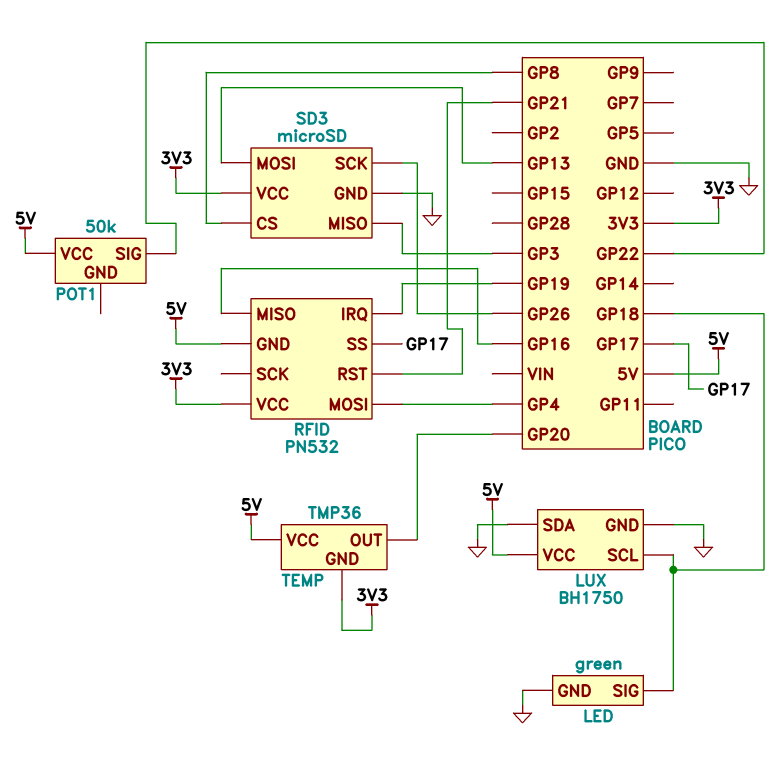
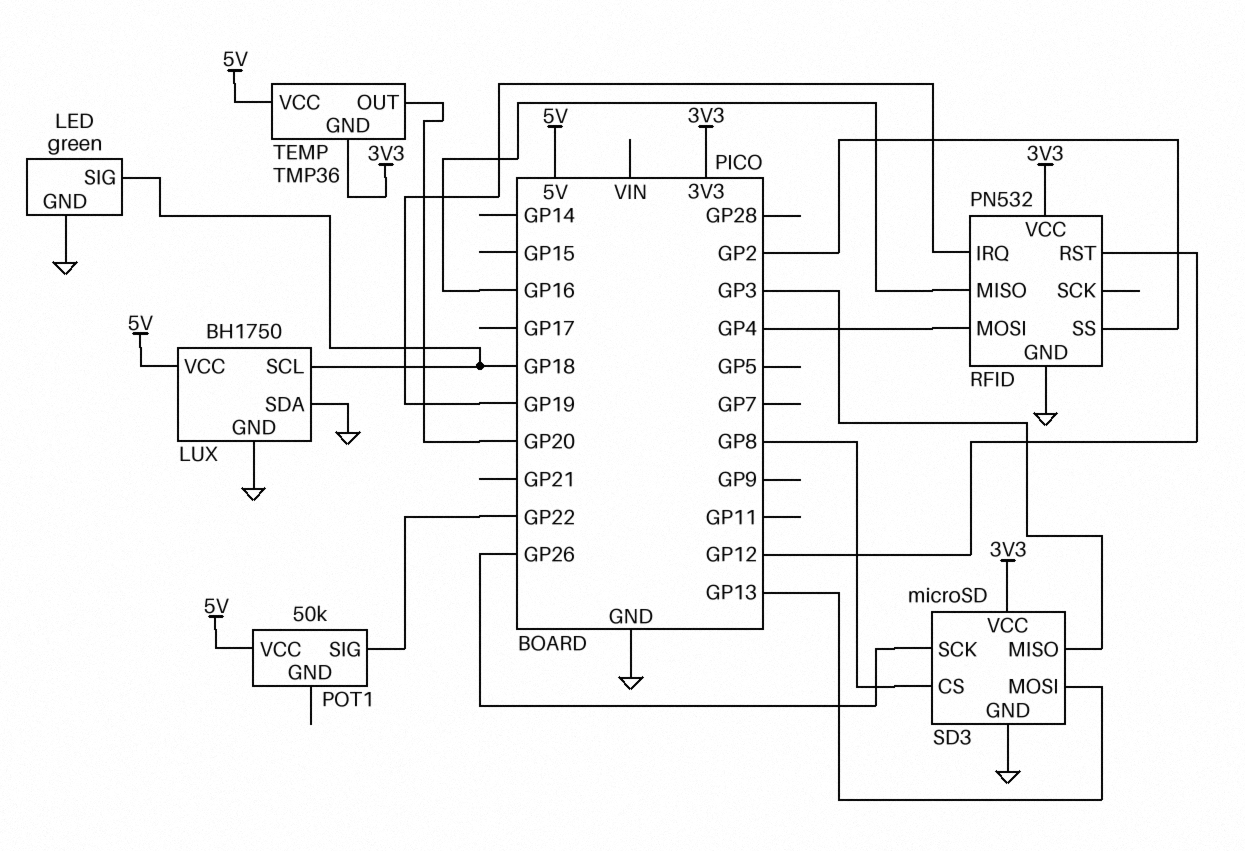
RFID pin GND: 5V -> GND
RFID pin RST: GP21 -> GP12
RFID pin SS: GP17 -> GP2

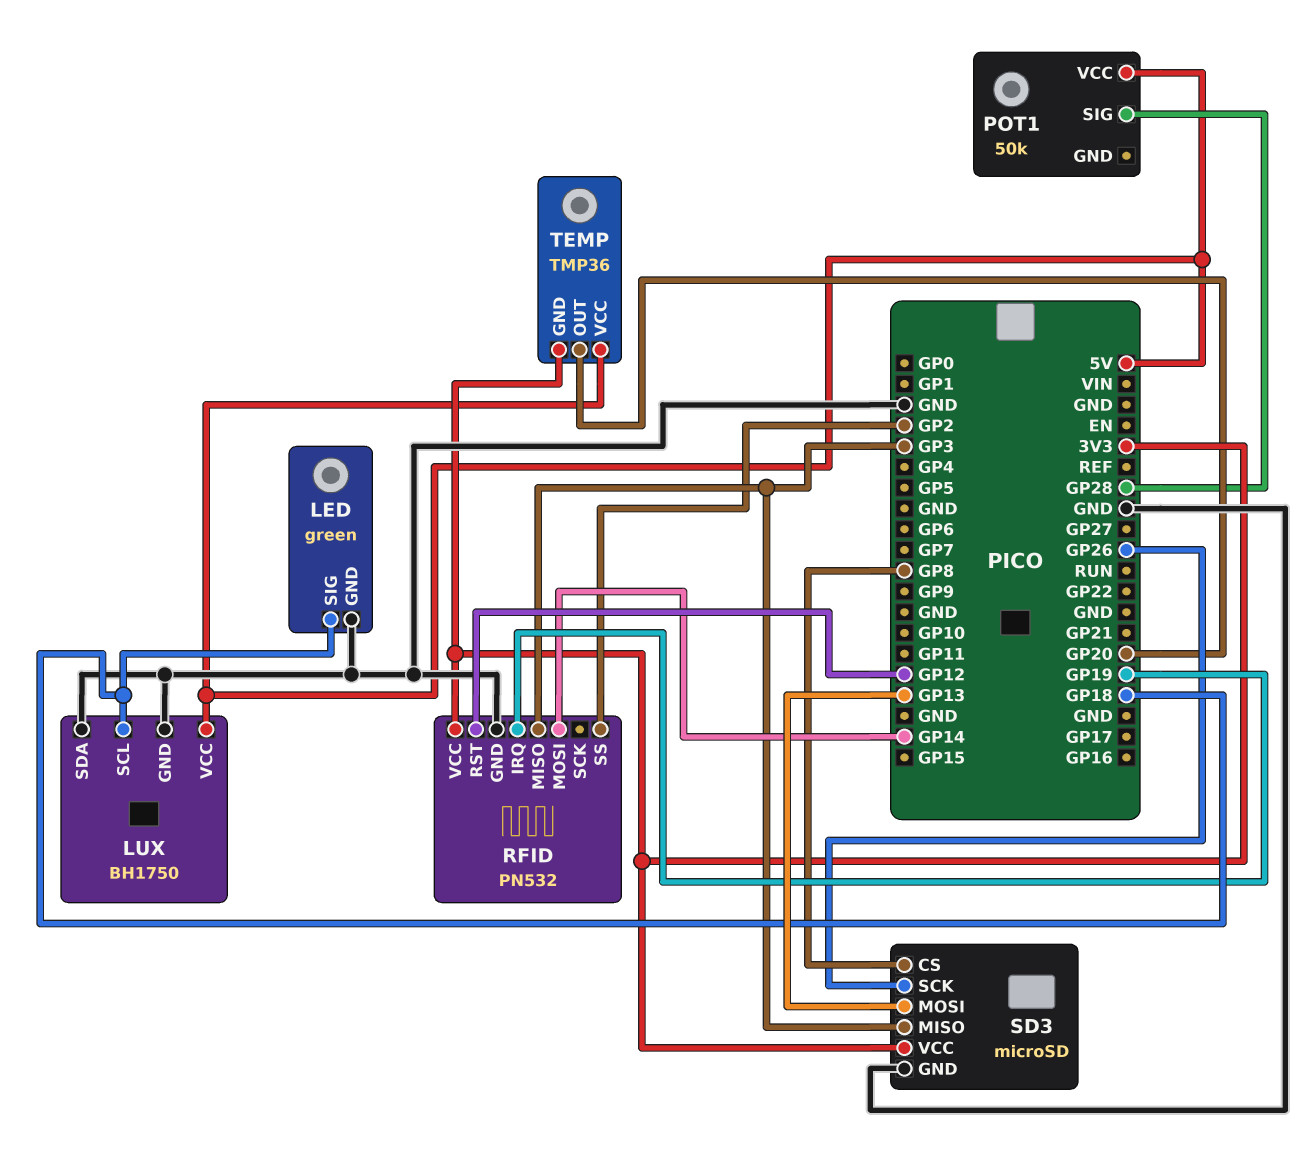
POT1 pin SIG: GP22 -> GP28
RFID pin MISO: GP16 -> GP3
RFID pin MOSI: GP4 -> GP14

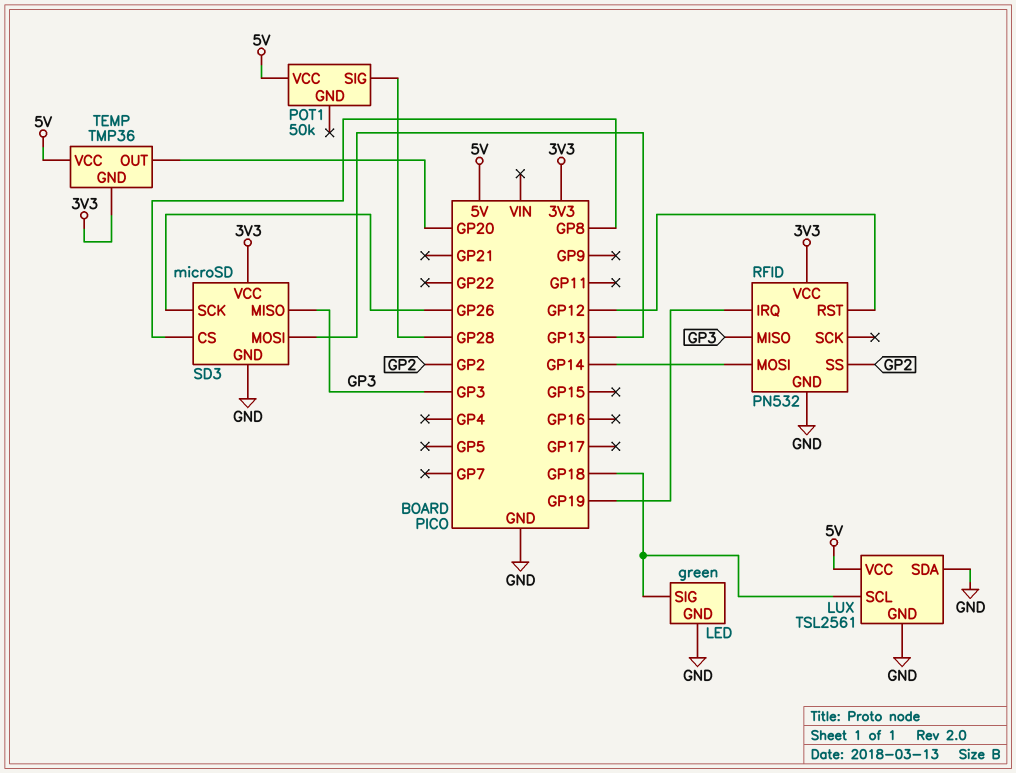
LUX: BH1750 -> TSL2561

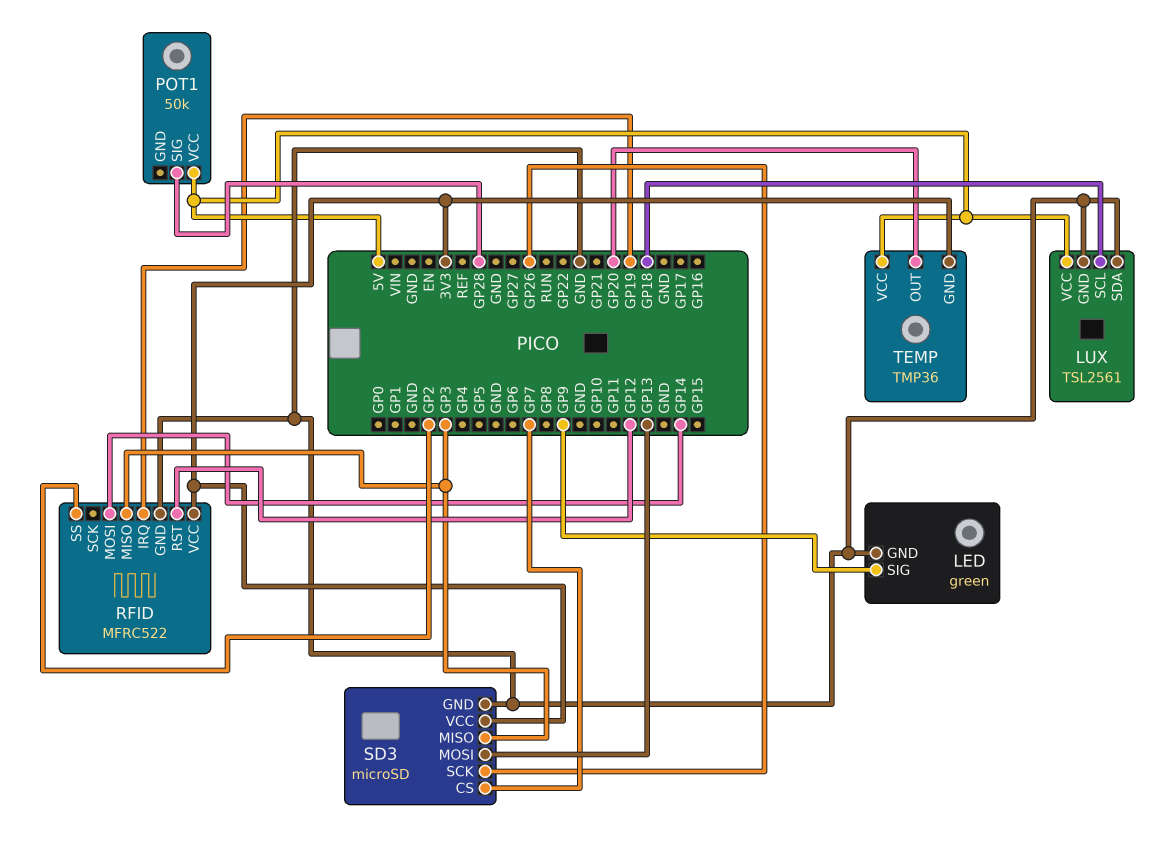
LED pin SIG: GP18 -> GP9
RFID: PN532 -> MFRC522
SD3 pin CS: GP8 -> GP7

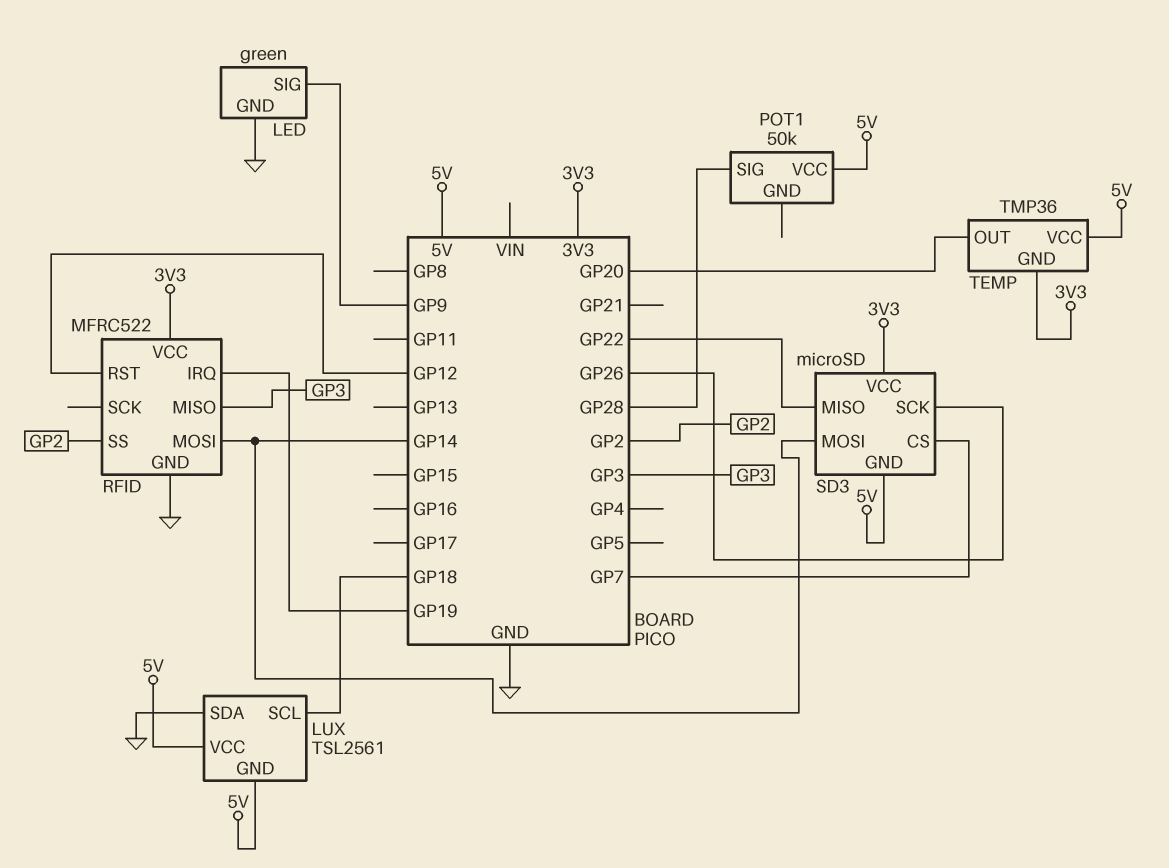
LUX pin GND: GND -> 5V
SD3 pin GND: GND -> 5V
SD3 pin MISO: GP3 -> GP22
SD3 pin MOSI: GP13 -> GP14

